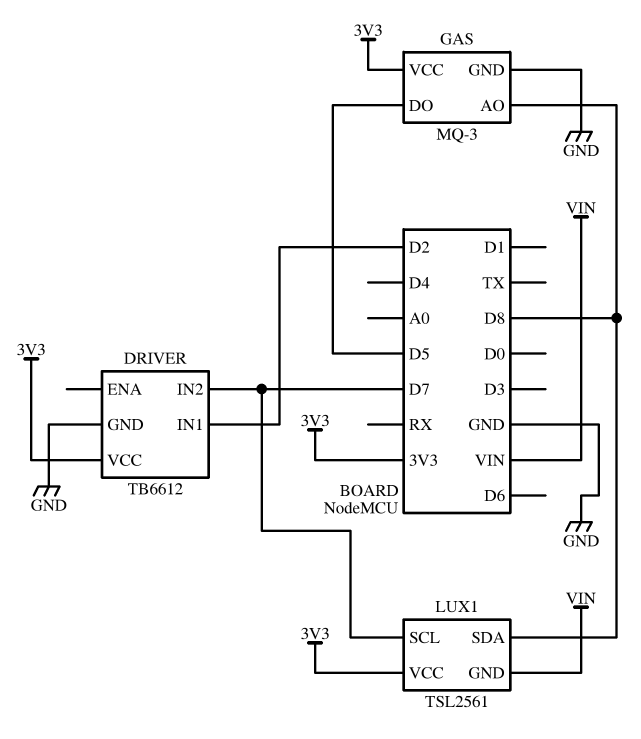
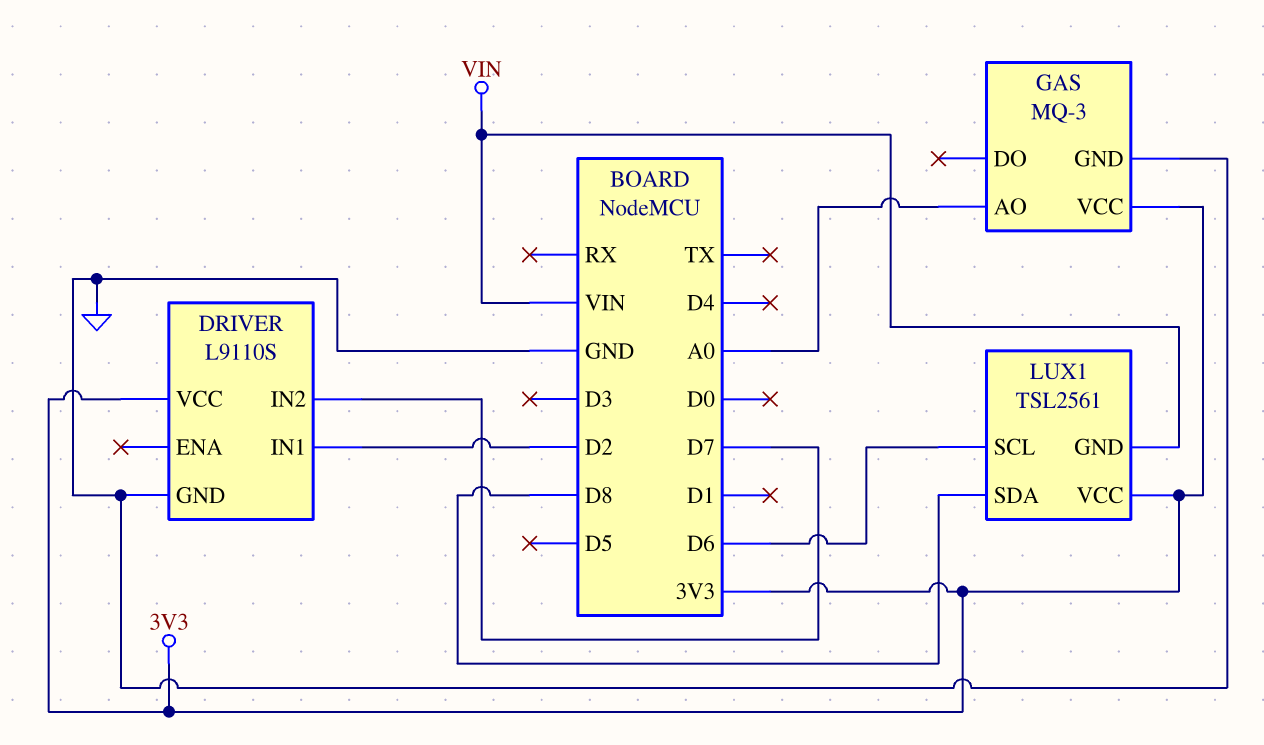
DRIVER: TB6612 -> L9110S
GAS pin AO: D8 -> A0
GAS pin DO: D5 -> none
LUX1 pin SCL: D7 -> D6

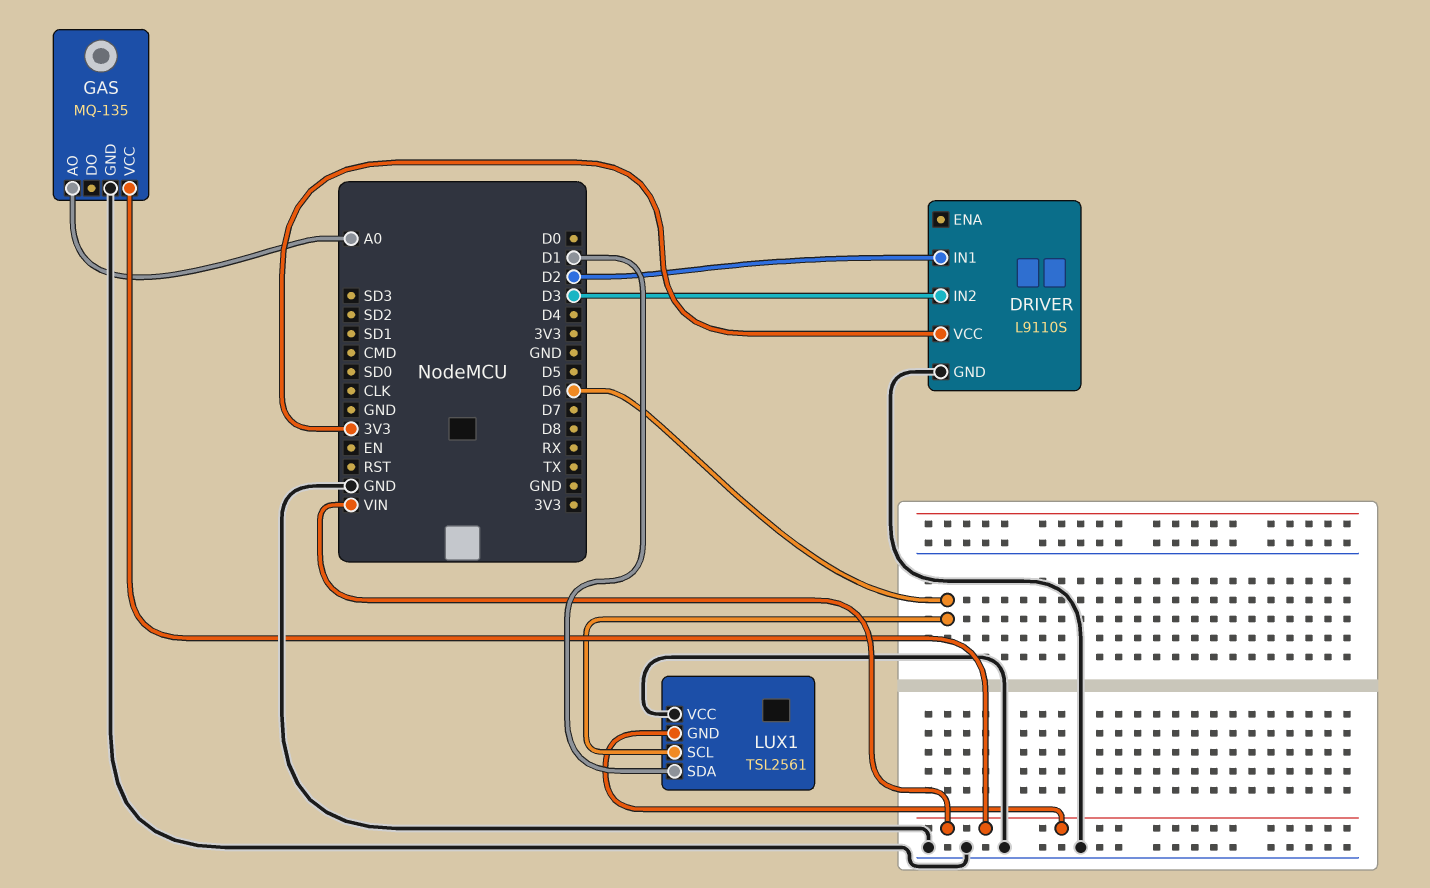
DRIVER pin IN2: D7 -> D3
GAS: MQ-3 -> MQ-135
GAS pin VCC: 3V3 -> VIN
LUX1 pin SDA: D8 -> D1
LUX1 pin VCC: 3V3 -> GND

